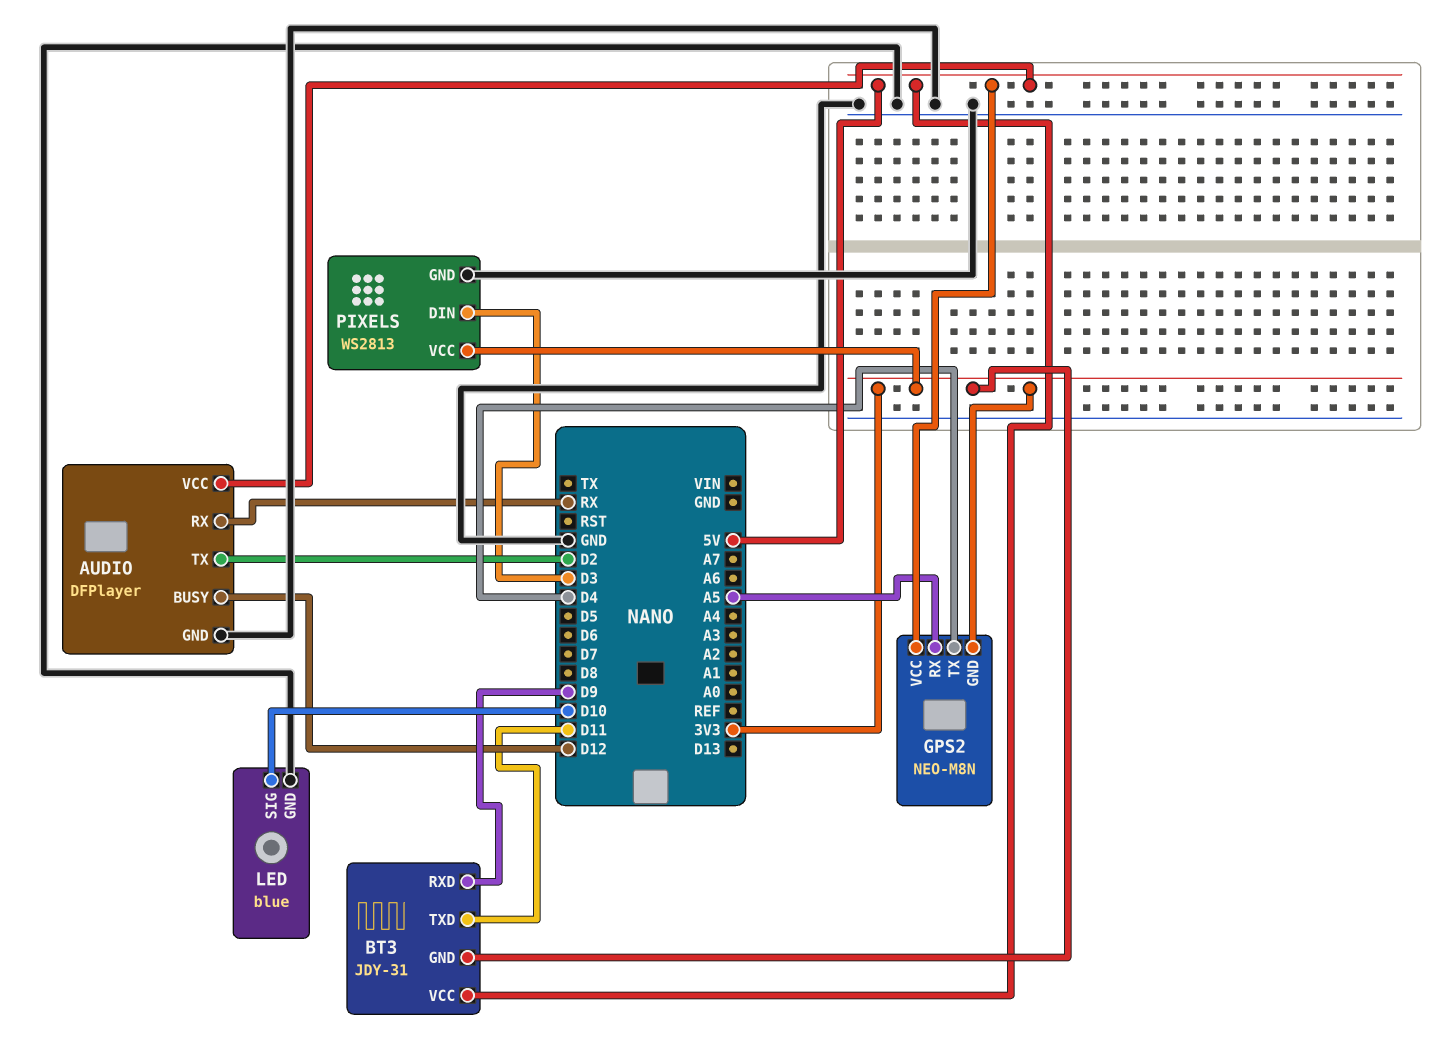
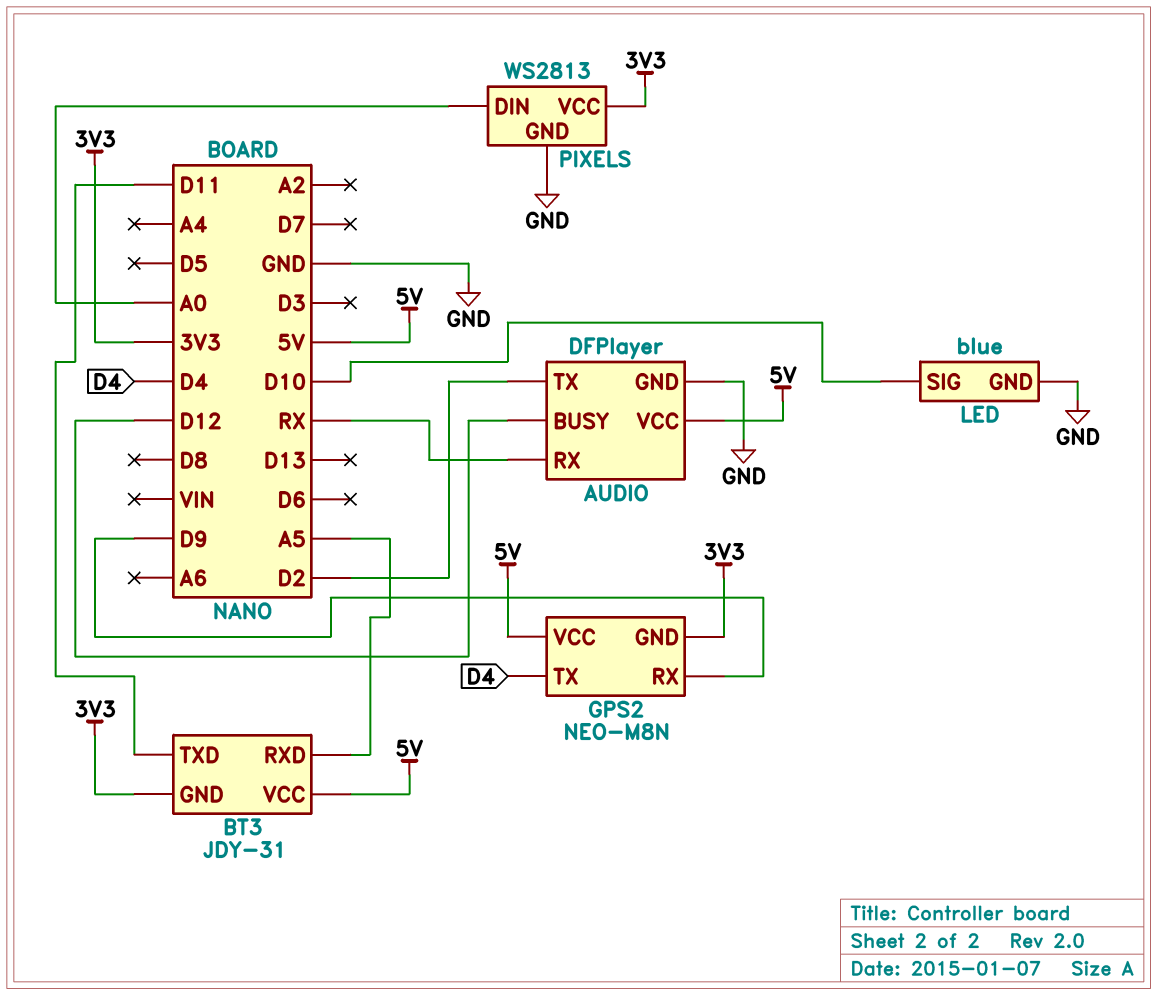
BT3 pin RXD: D9 -> A5
GPS2 pin RX: A5 -> D9
PIXELS pin DIN: D3 -> A0

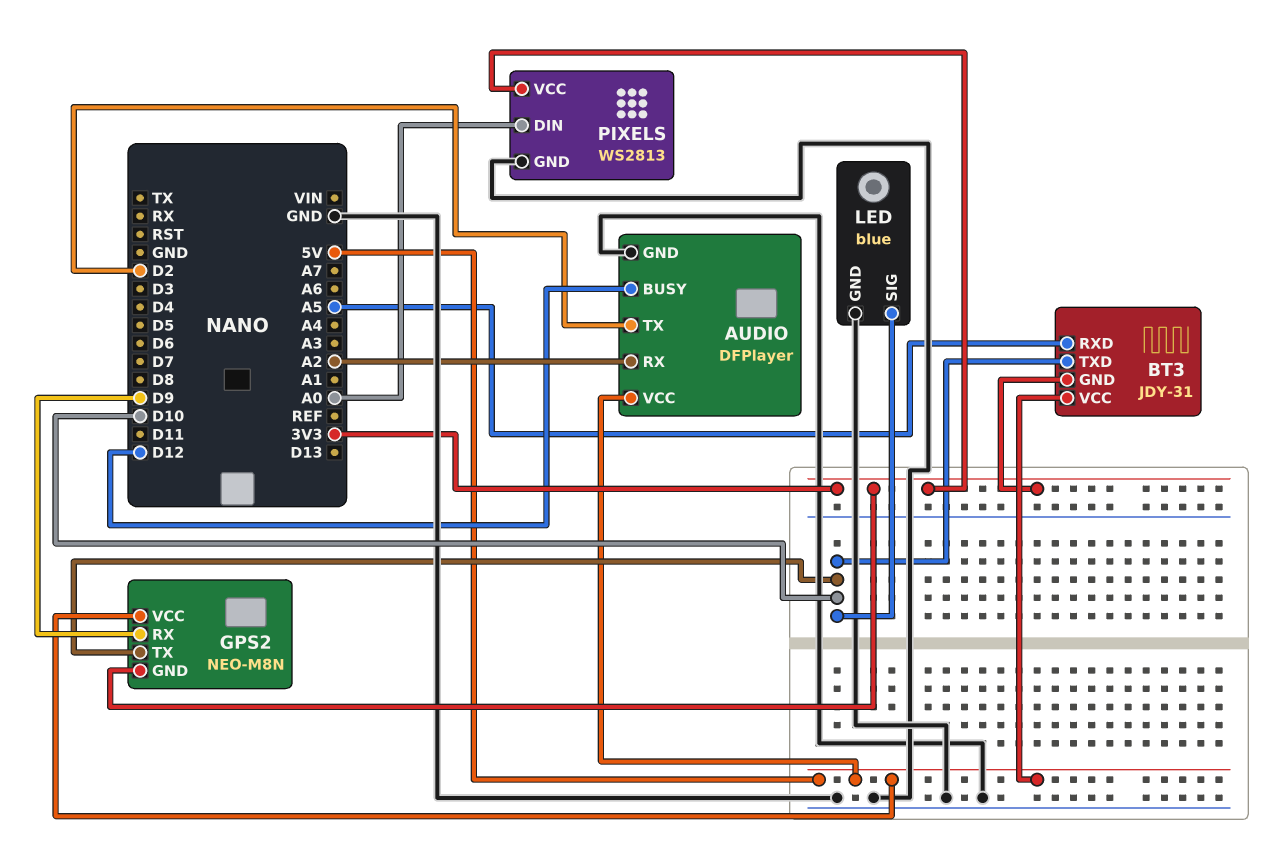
AUDIO pin RX: RX -> A2
BT3 pin TXD: D11 -> D10
GPS2 pin TX: D4 -> D10

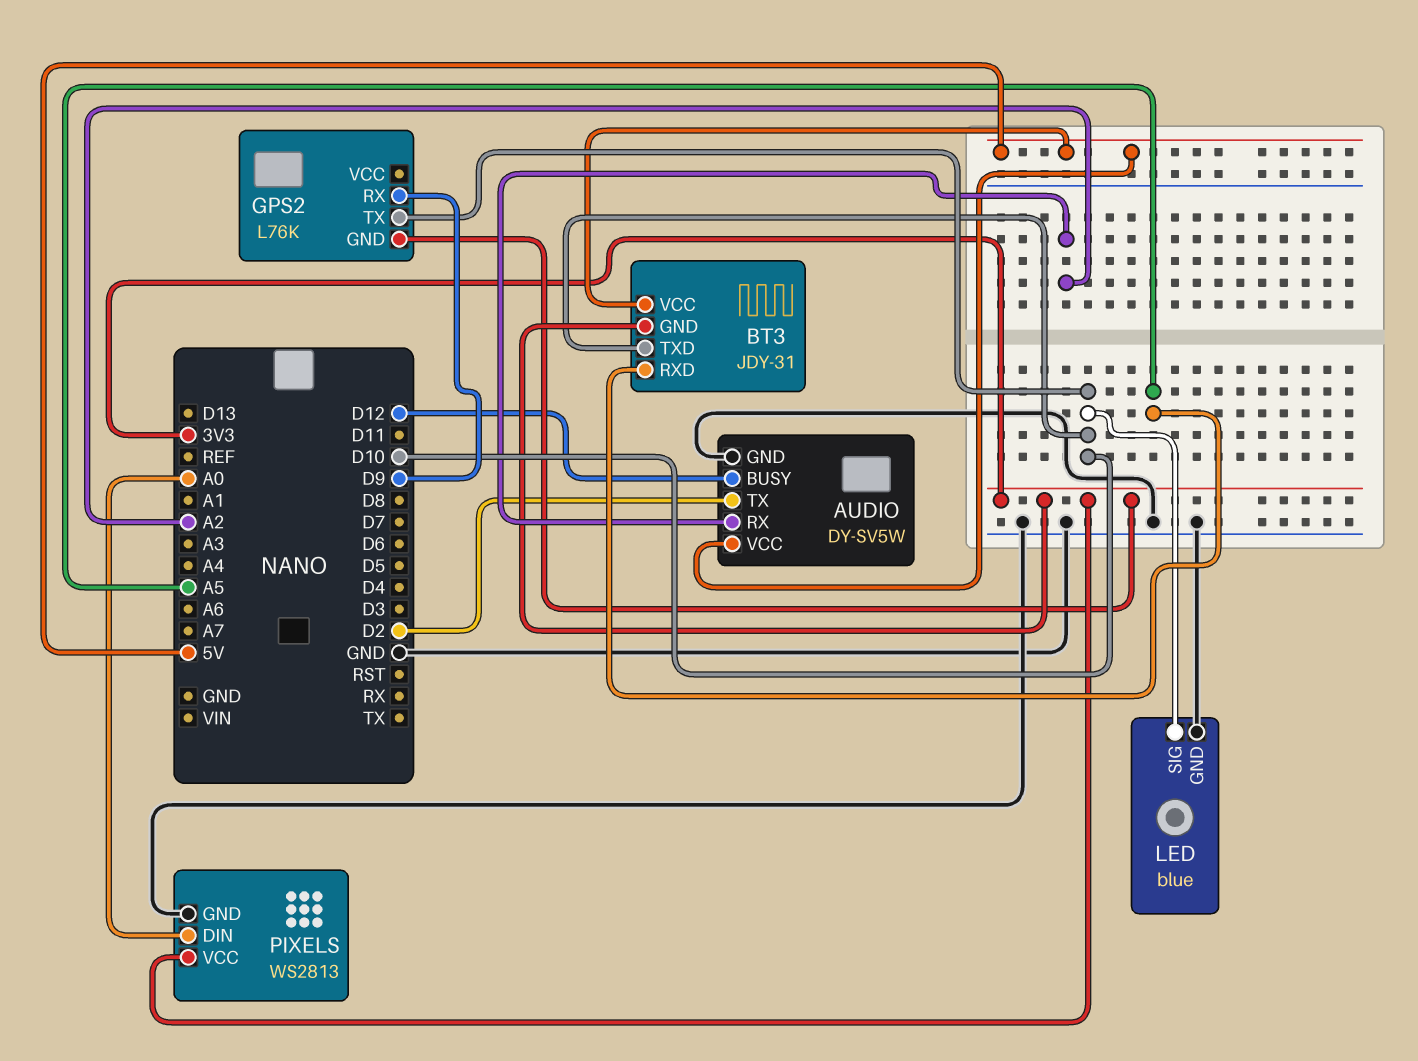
AUDIO: DFPlayer -> DY-SV5W
GPS2: NEO-M8N -> L76K
GPS2 pin VCC: 5V -> none

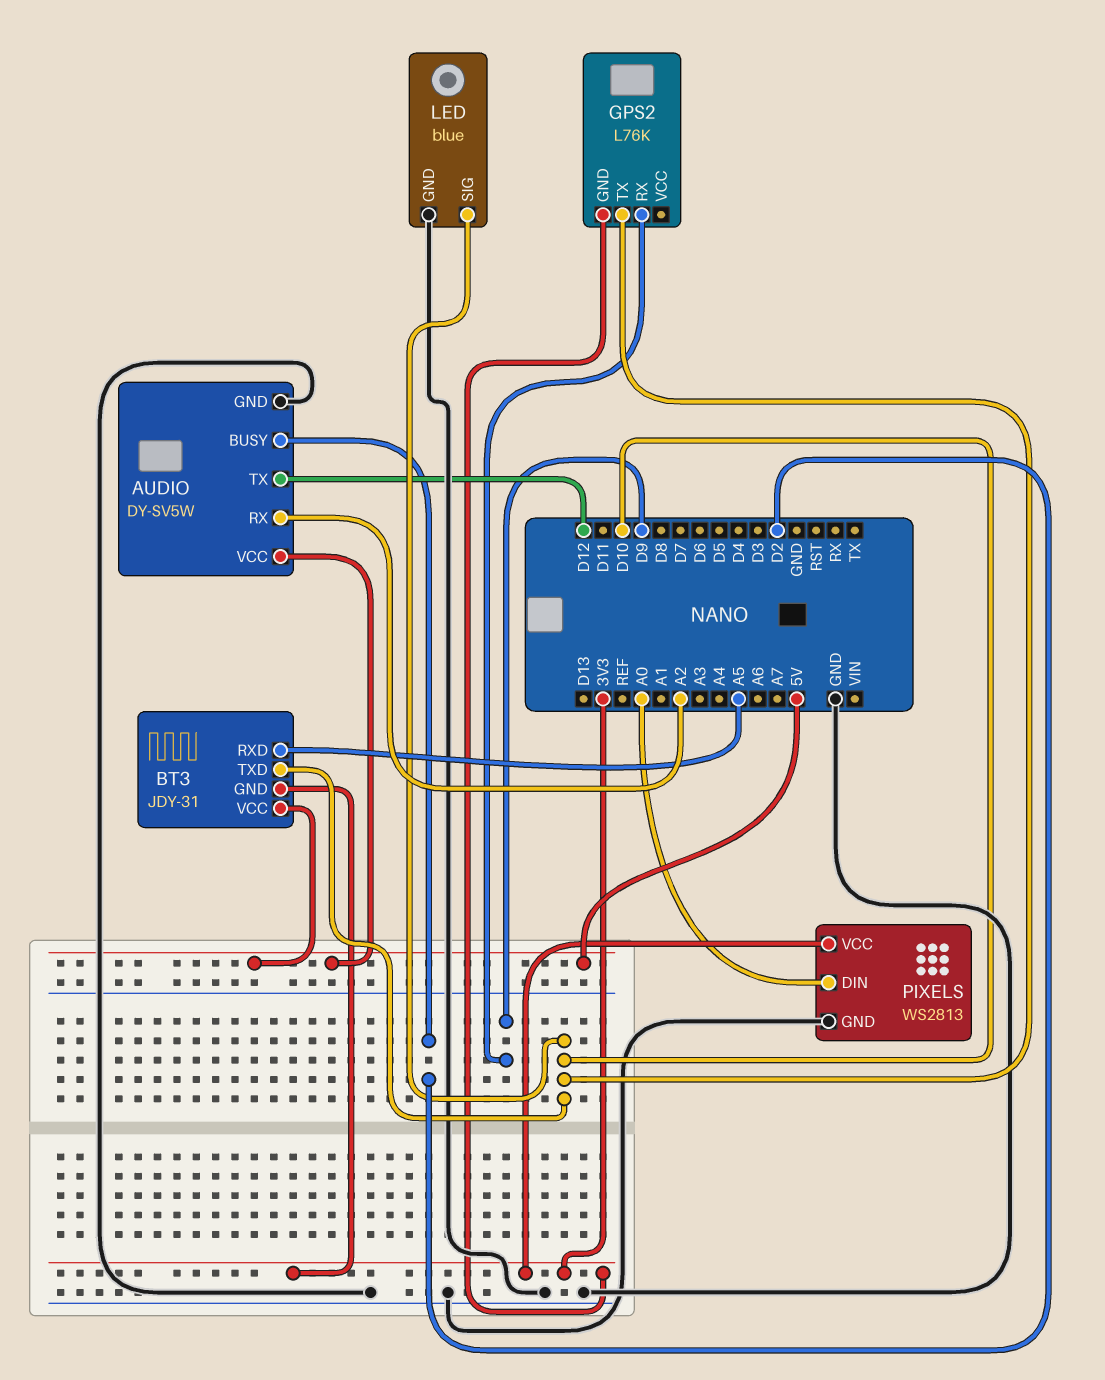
AUDIO pin BUSY: D12 -> D2
AUDIO pin TX: D2 -> D12

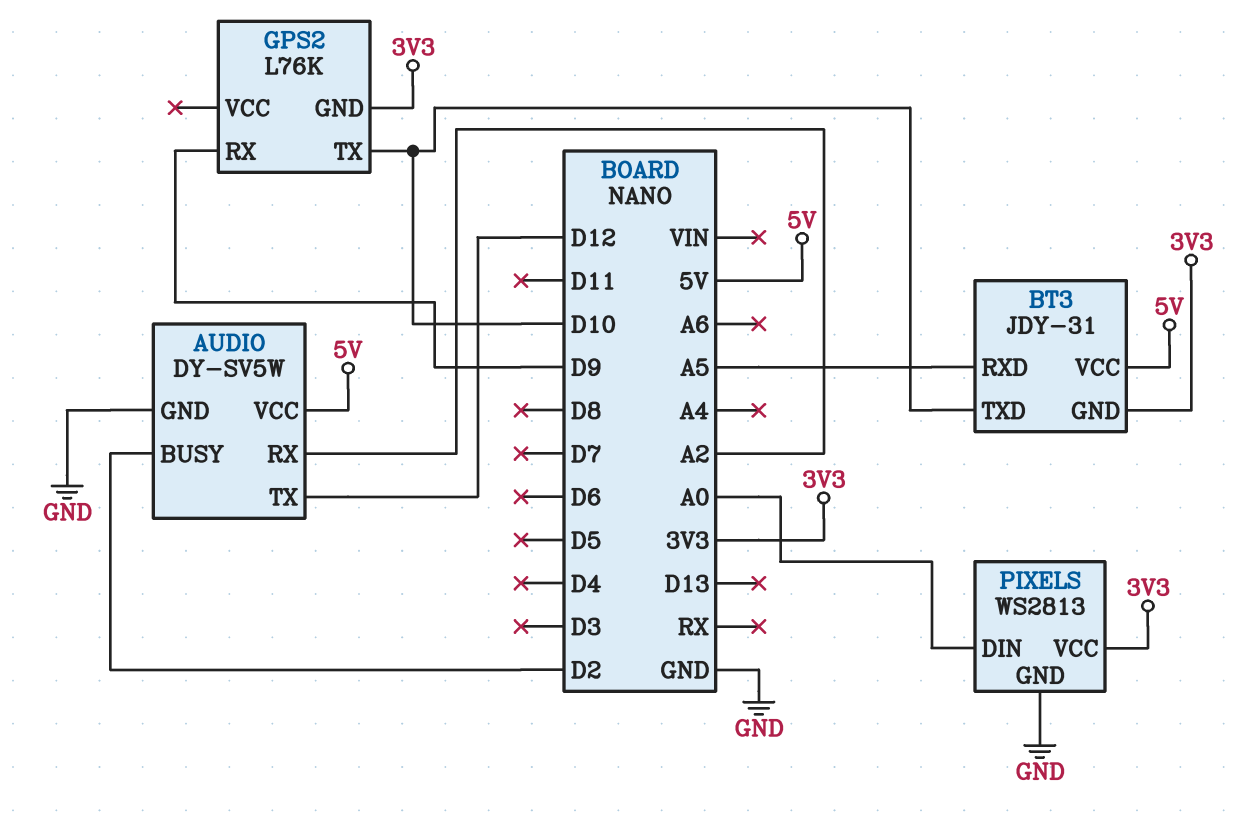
LED: blue -> none
LED pin GND: GND -> none
LED pin SIG: D10 -> none

